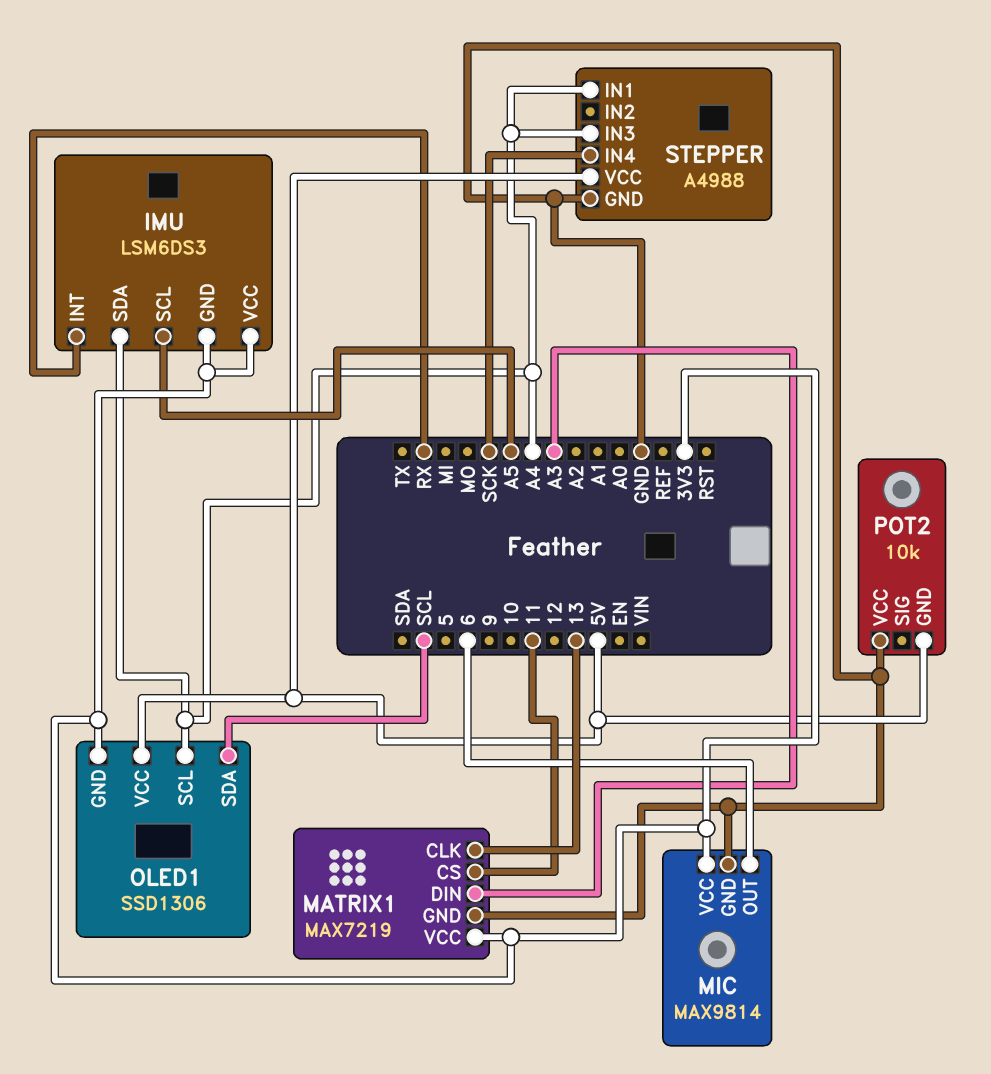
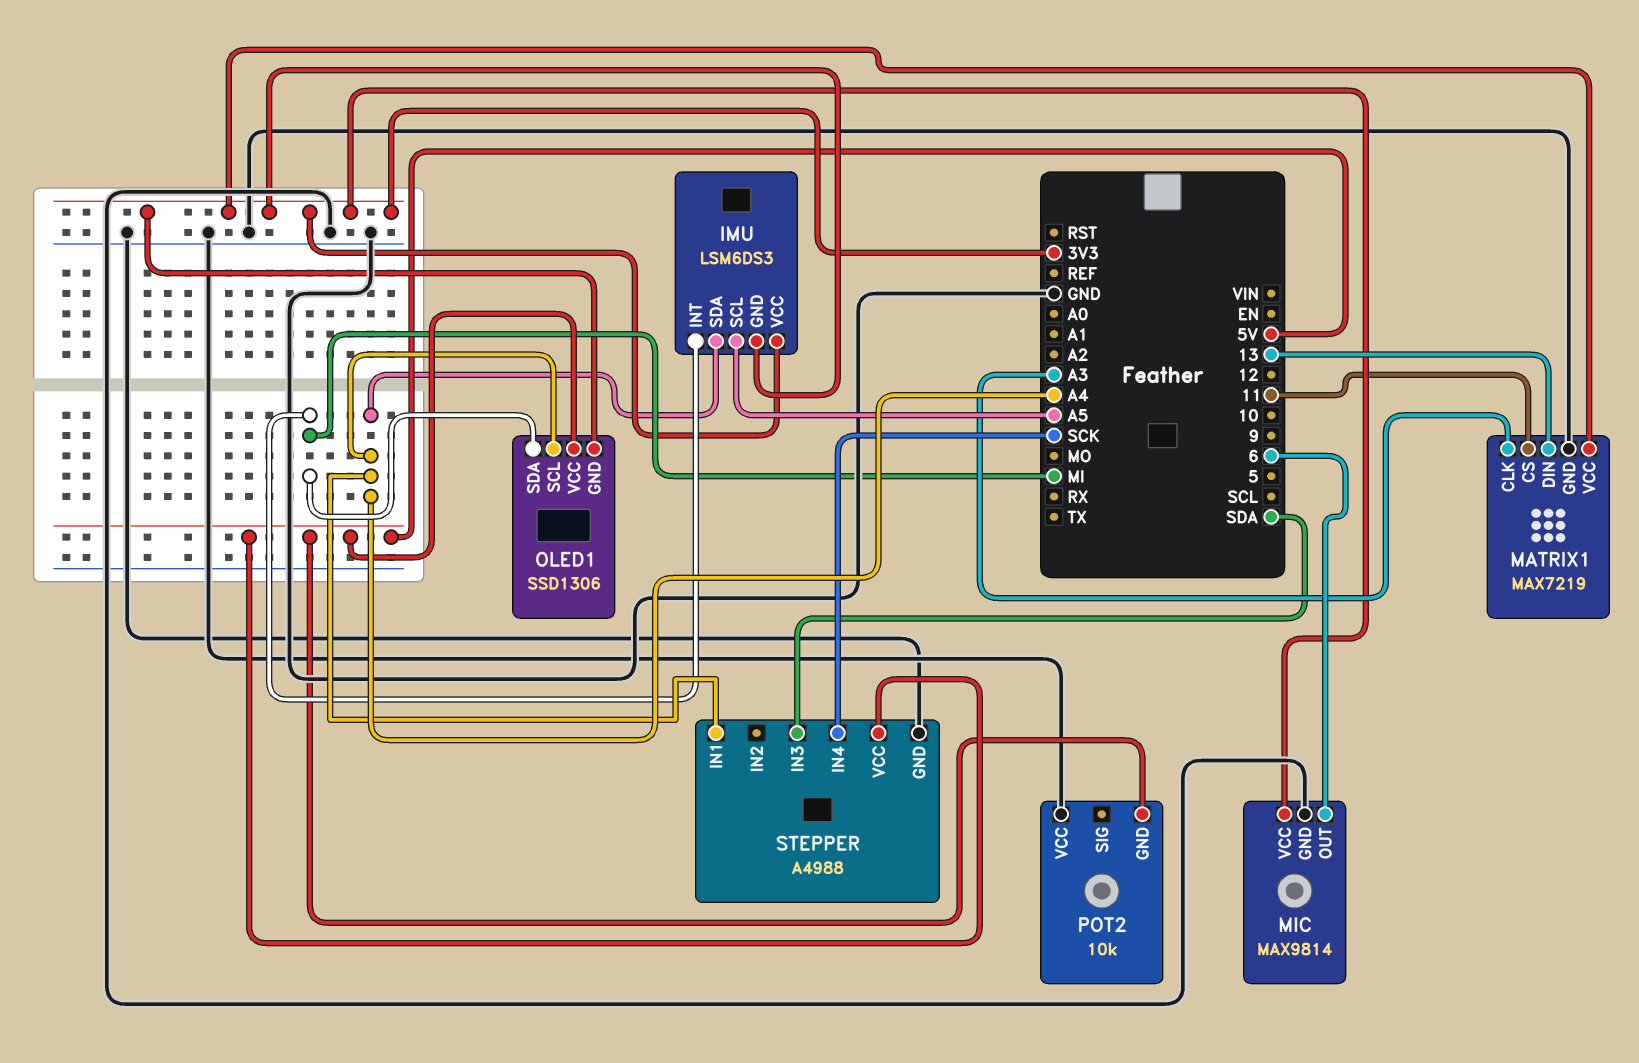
IMU pin INT: RX -> MI
MATRIX1 pin CLK: 13 -> A3
MATRIX1 pin DIN: A3 -> 13
OLED1 pin SDA: SCL -> MI
STEPPER pin IN3: A4 -> SDA

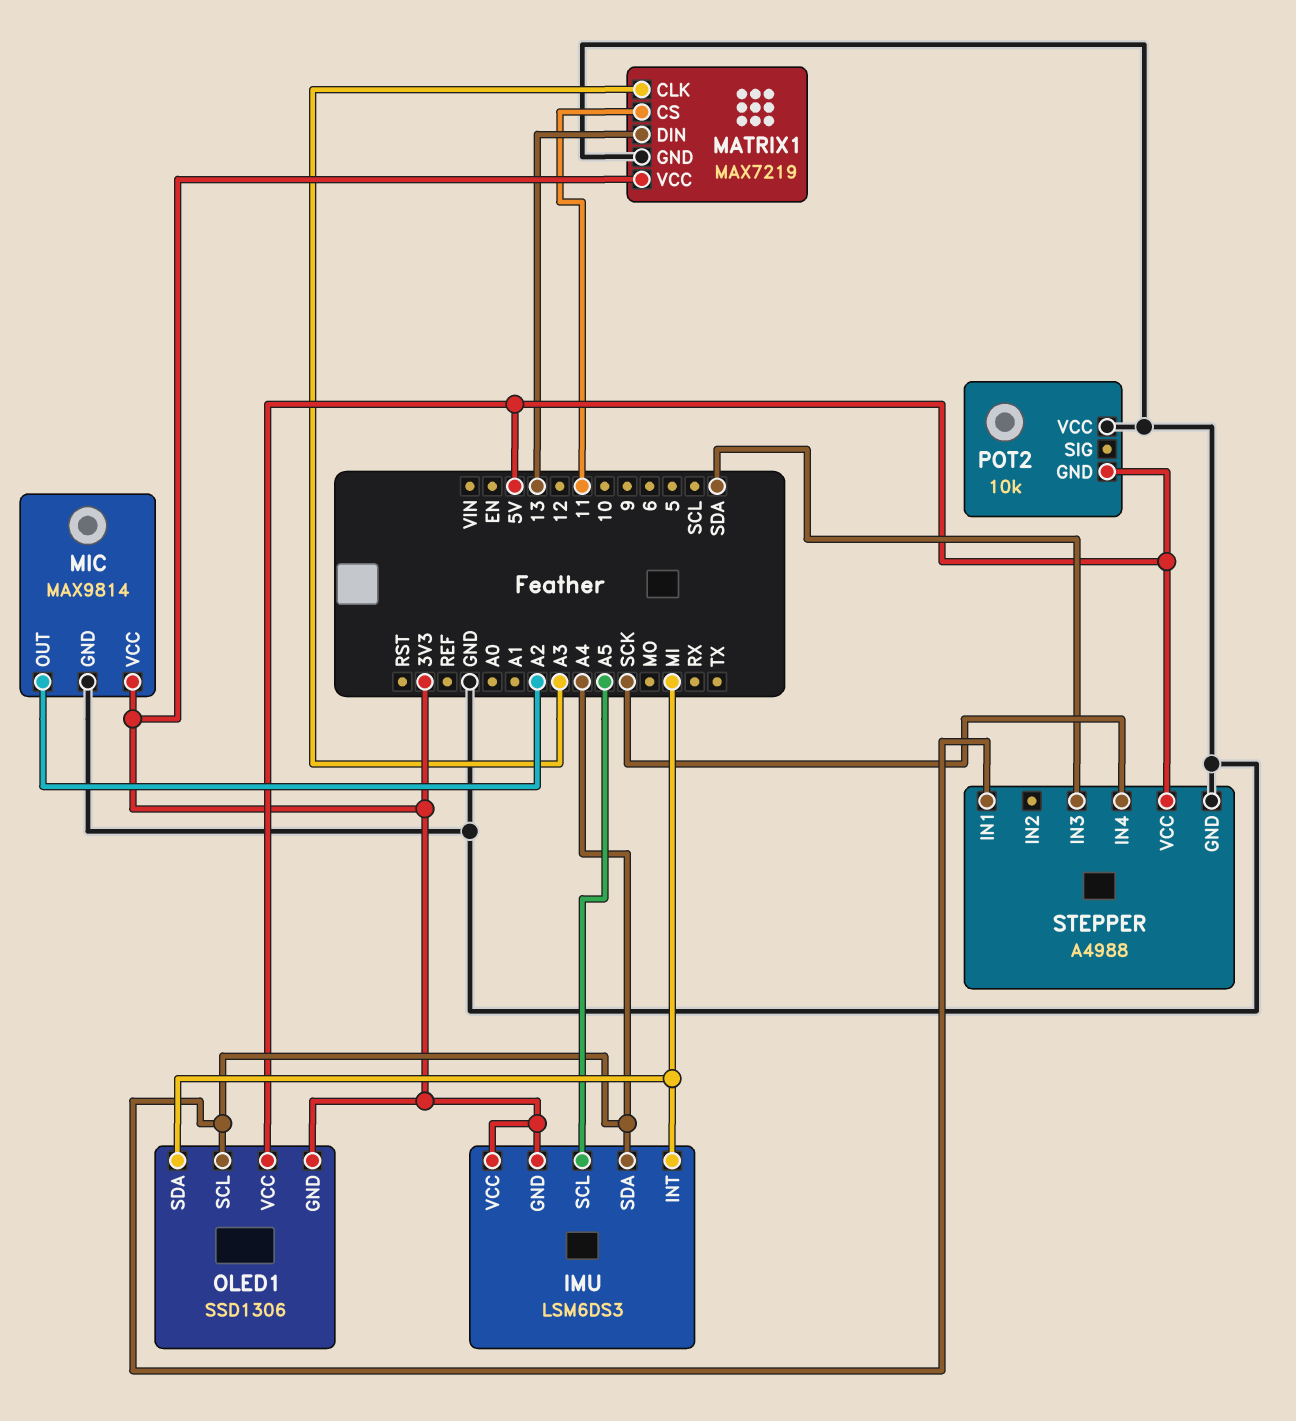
MIC pin OUT: 6 -> A2

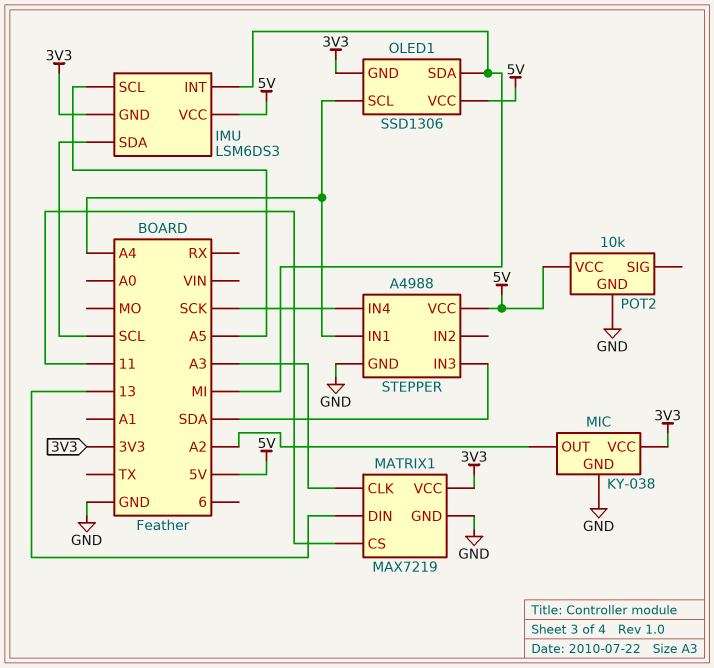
IMU pin SDA: A4 -> SCL
IMU pin VCC: 3V3 -> 5V
MIC: MAX9814 -> KY-038
POT2 pin GND: 5V -> GND
POT2 pin VCC: GND -> 5V

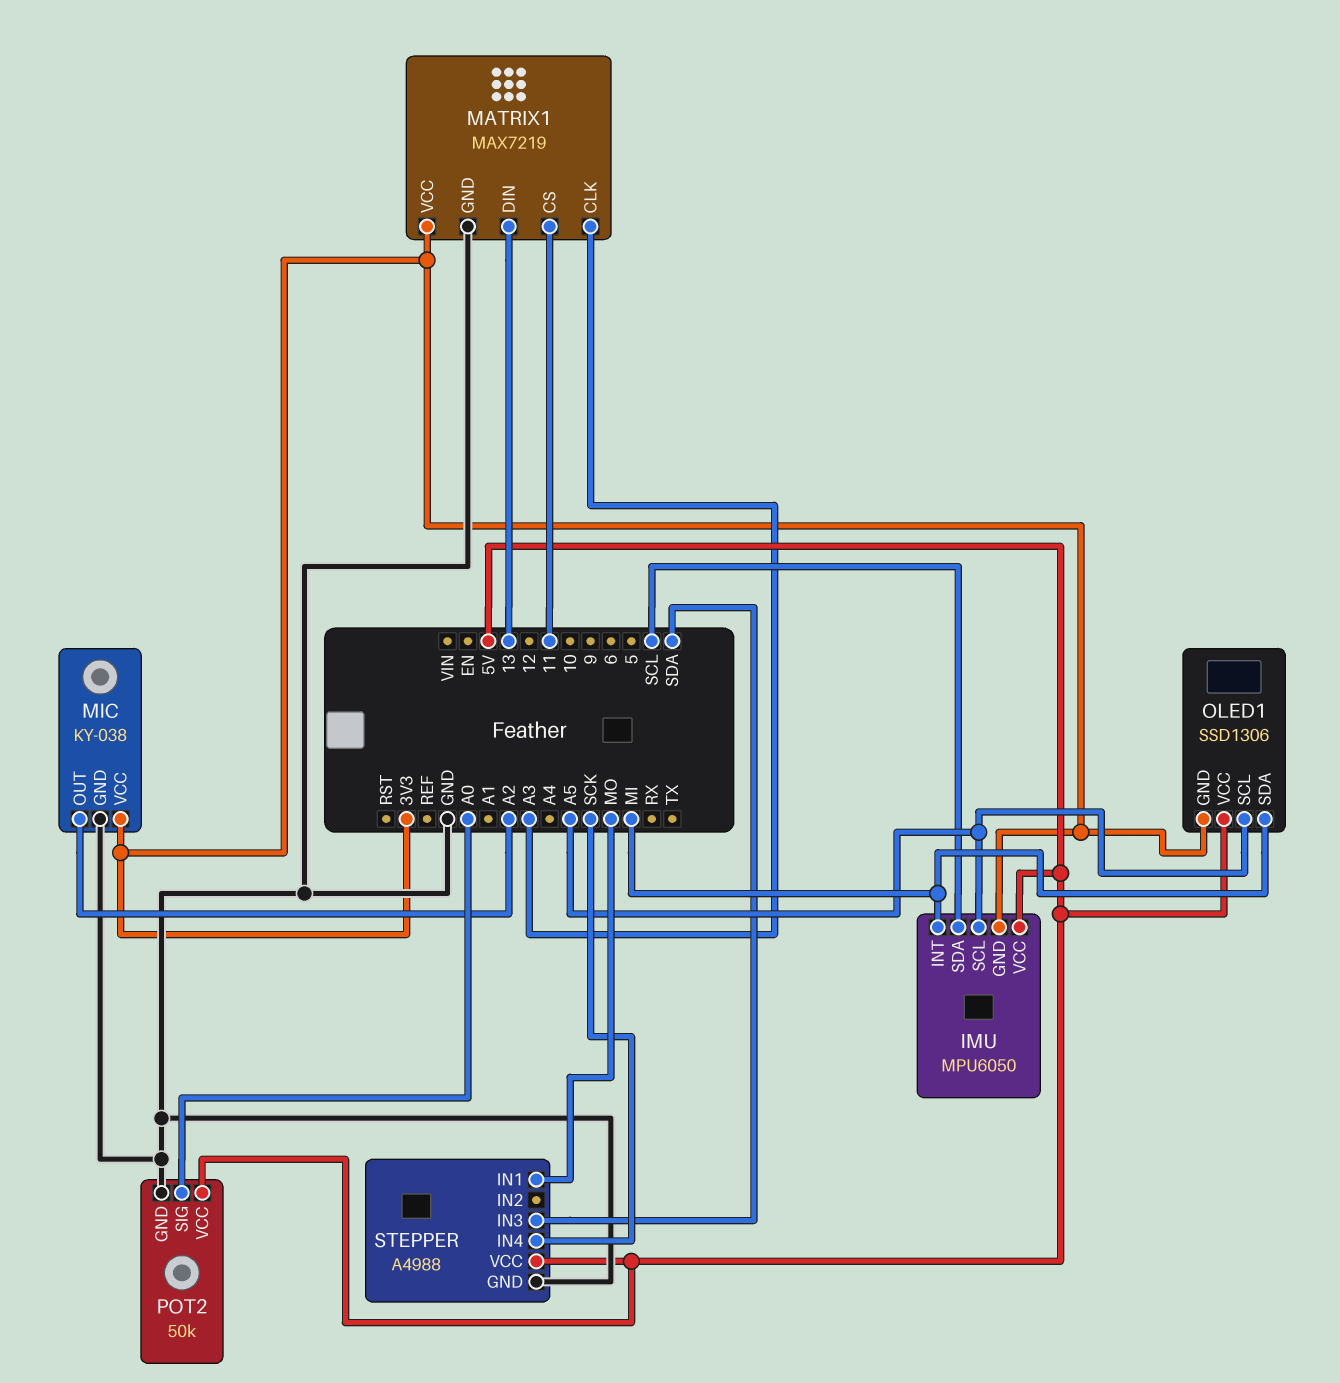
IMU: LSM6DS3 -> MPU6050
OLED1 pin SCL: A4 -> A5
POT2: 10k -> 50k
POT2 pin SIG: none -> A0
STEPPER pin IN1: A4 -> MO

